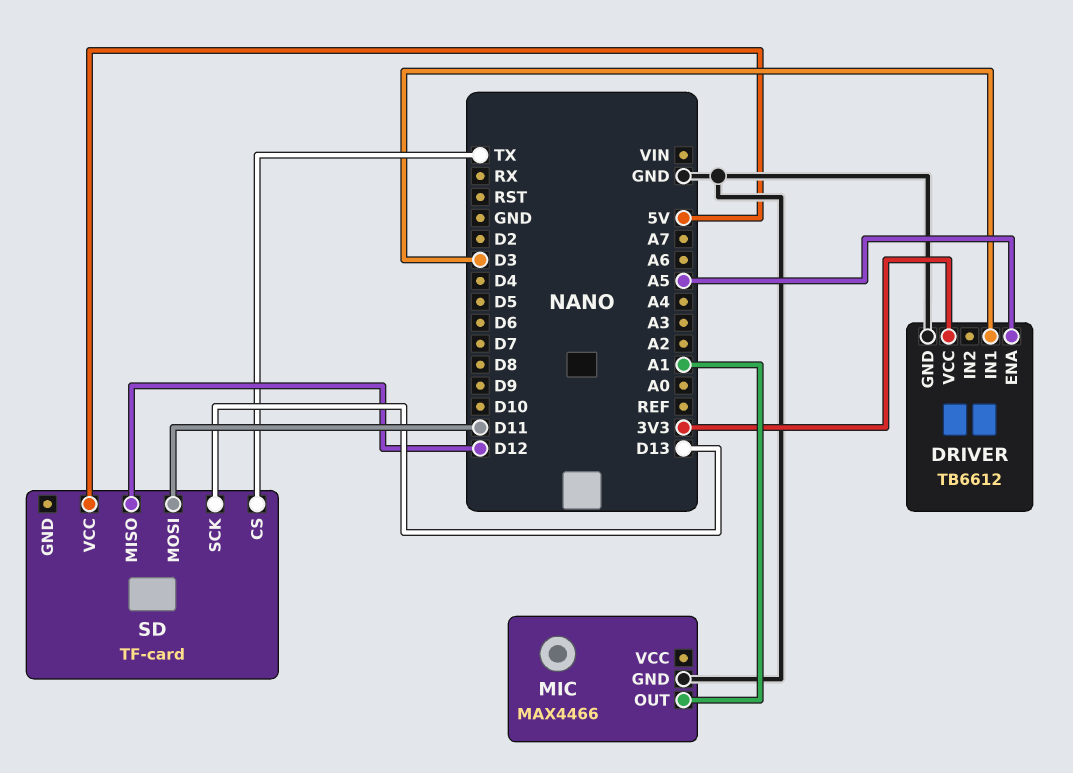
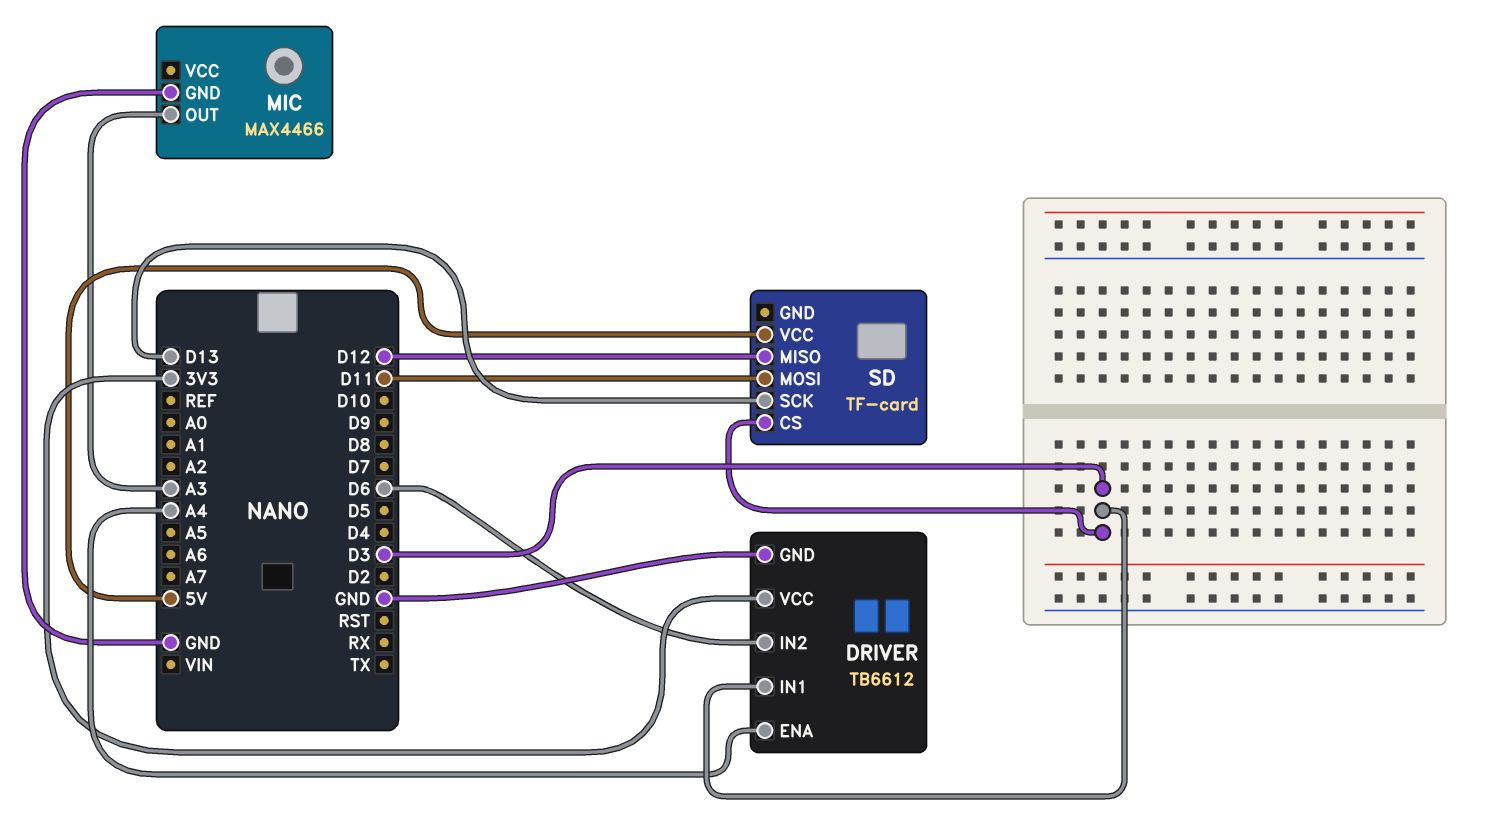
DRIVER pin ENA: A5 -> A4
DRIVER pin IN2: none -> D6
MIC pin OUT: A1 -> A3
SD pin CS: TX -> D3

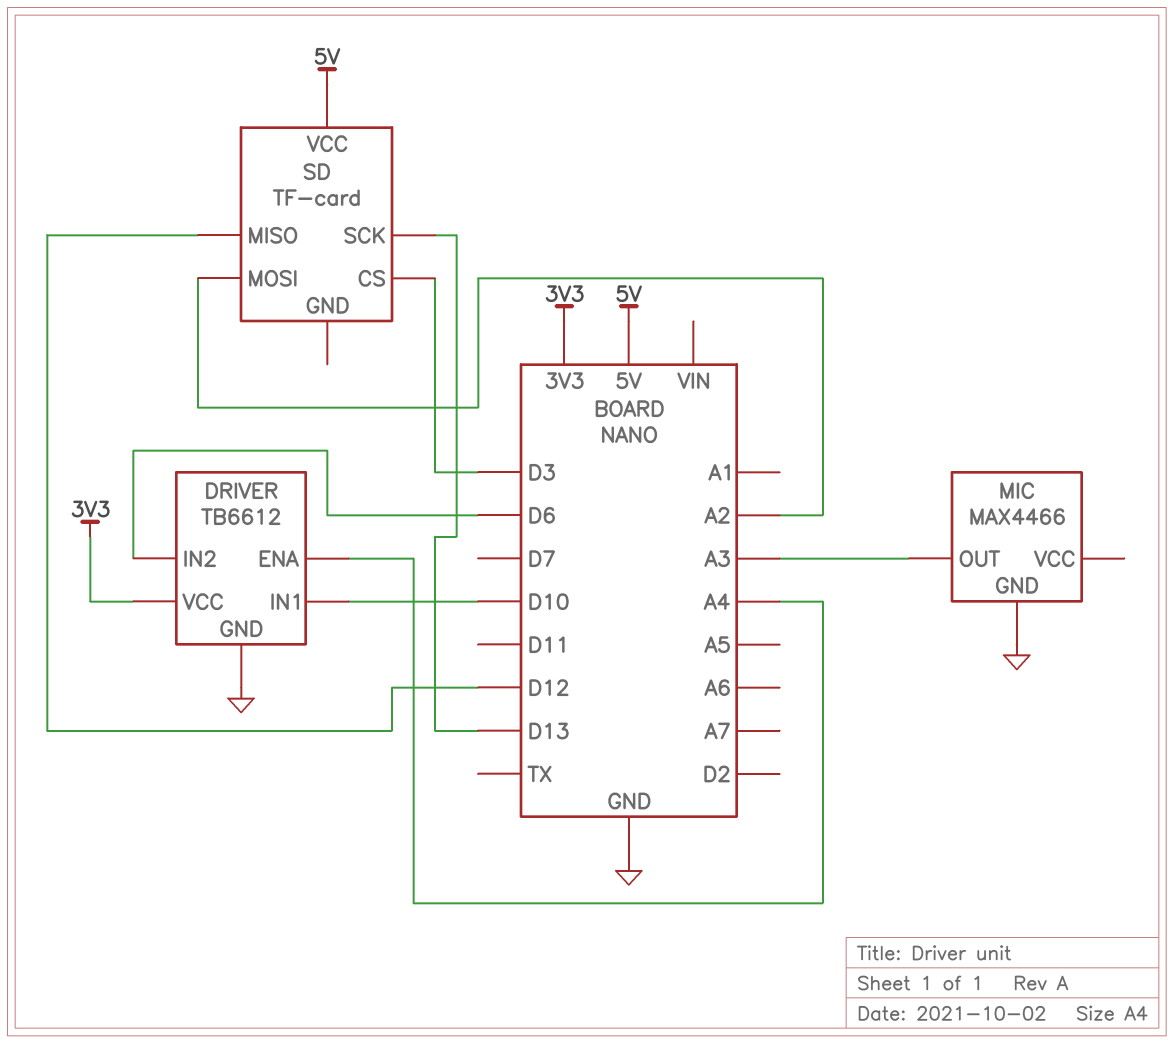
DRIVER pin IN1: D3 -> D10
SD pin MOSI: D11 -> A2

